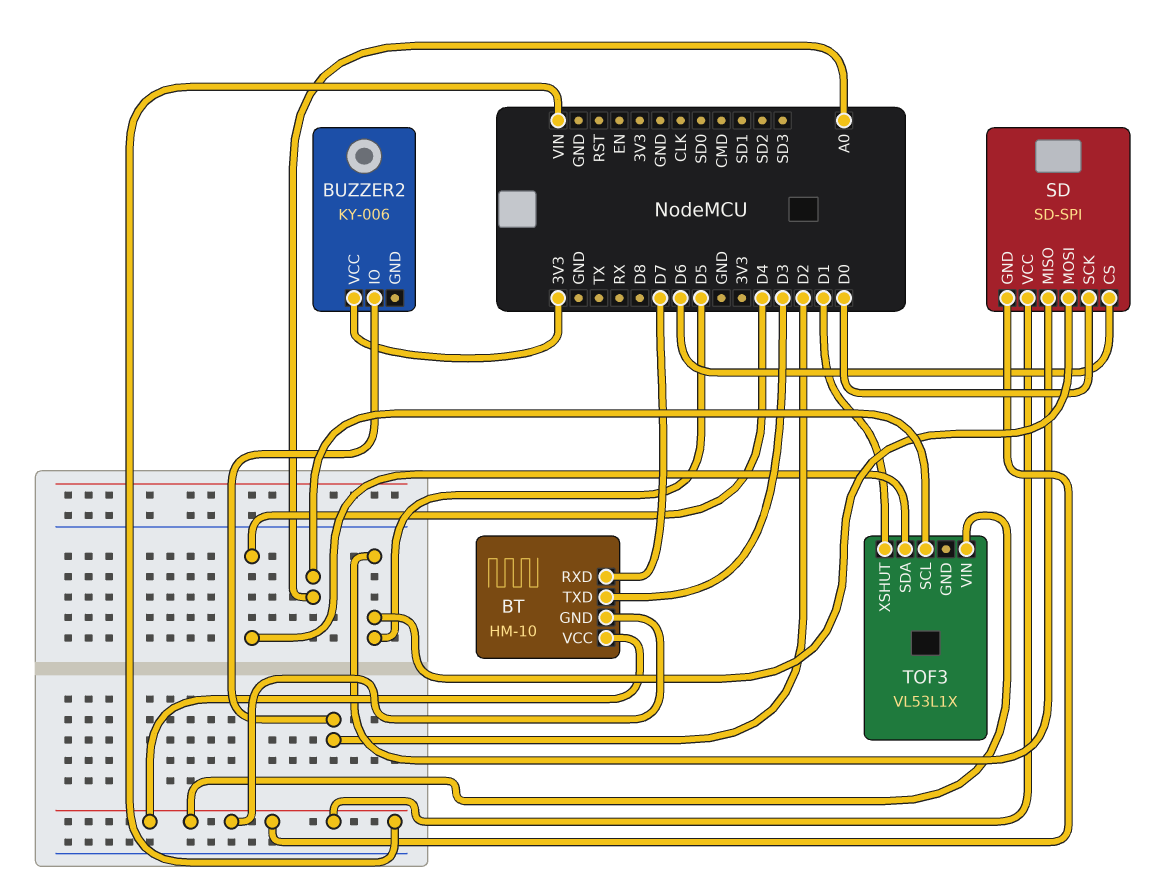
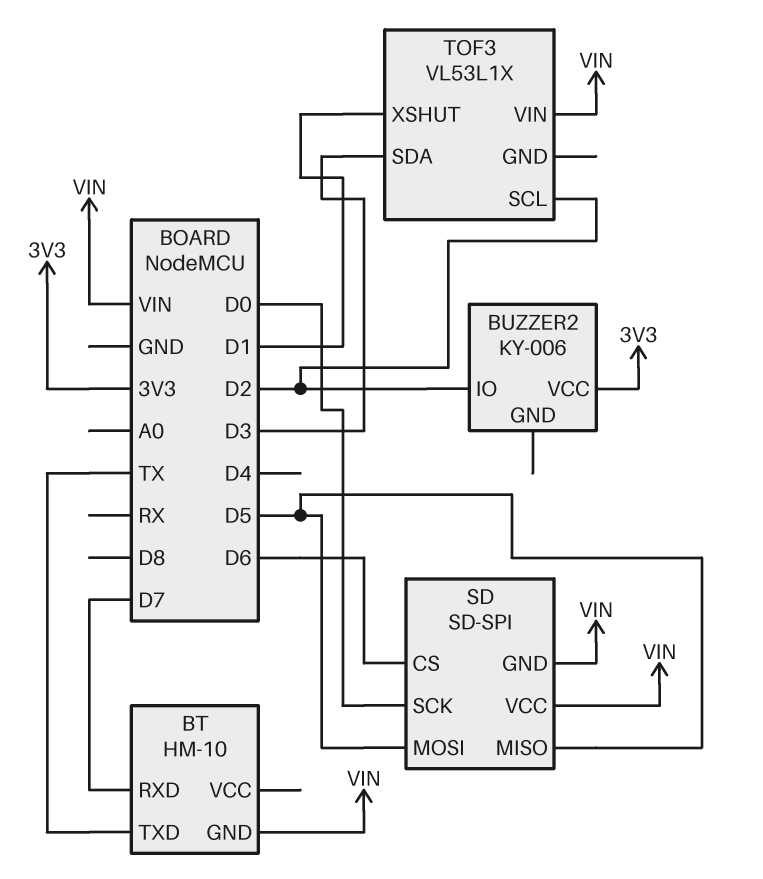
BT pin TXD: D3 -> TX
BT pin VCC: VIN -> none
TOF3 pin SCL: A0 -> D2
TOF3 pin SDA: D4 -> D3

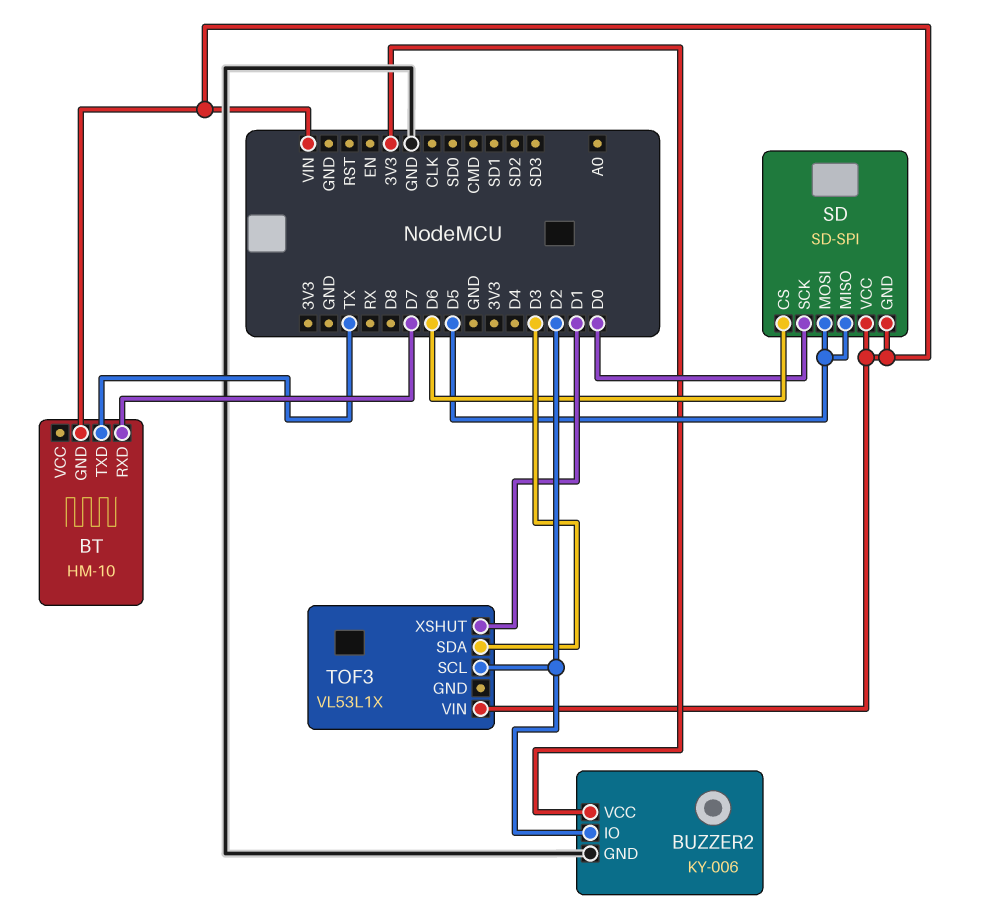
BUZZER2 pin GND: none -> GND

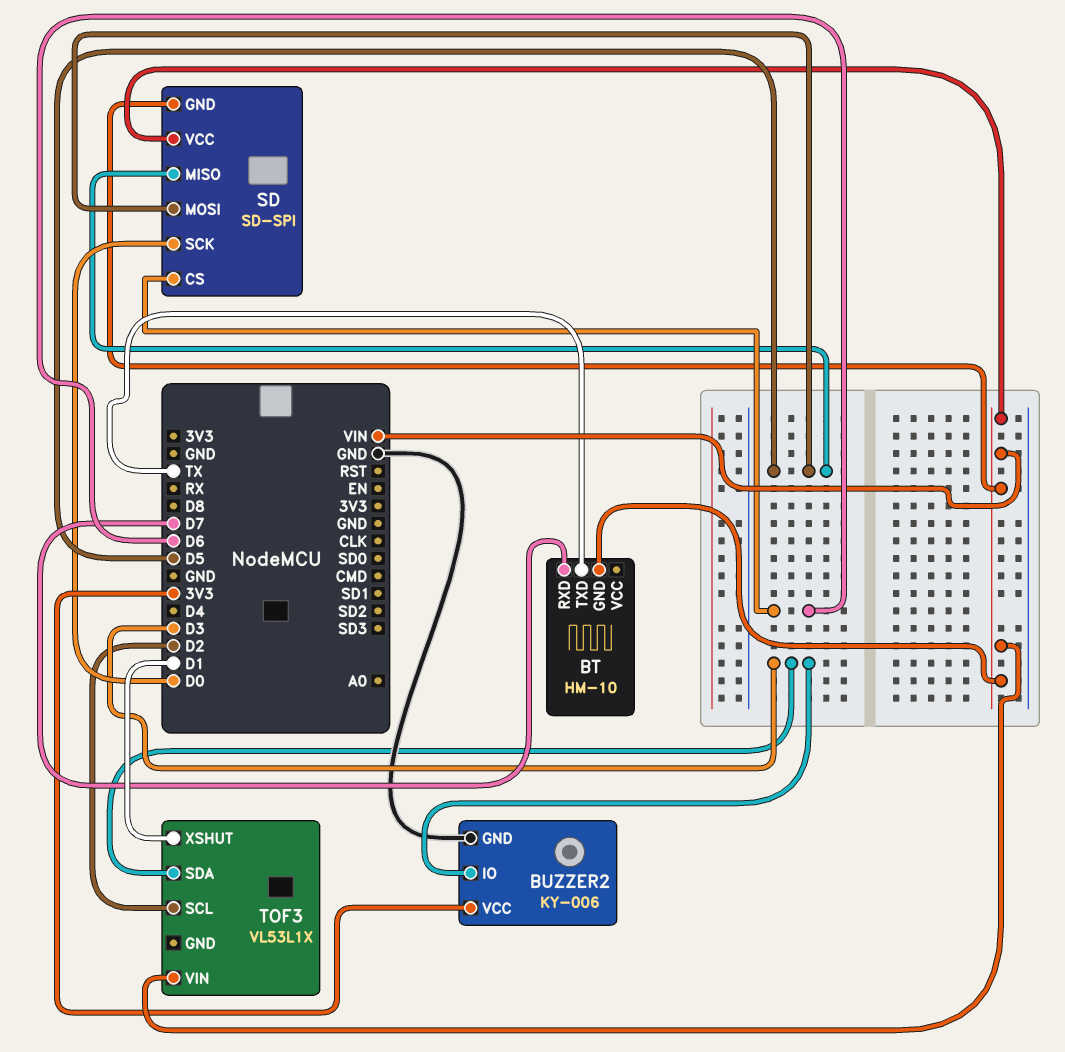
BUZZER2 pin IO: D2 -> D3

